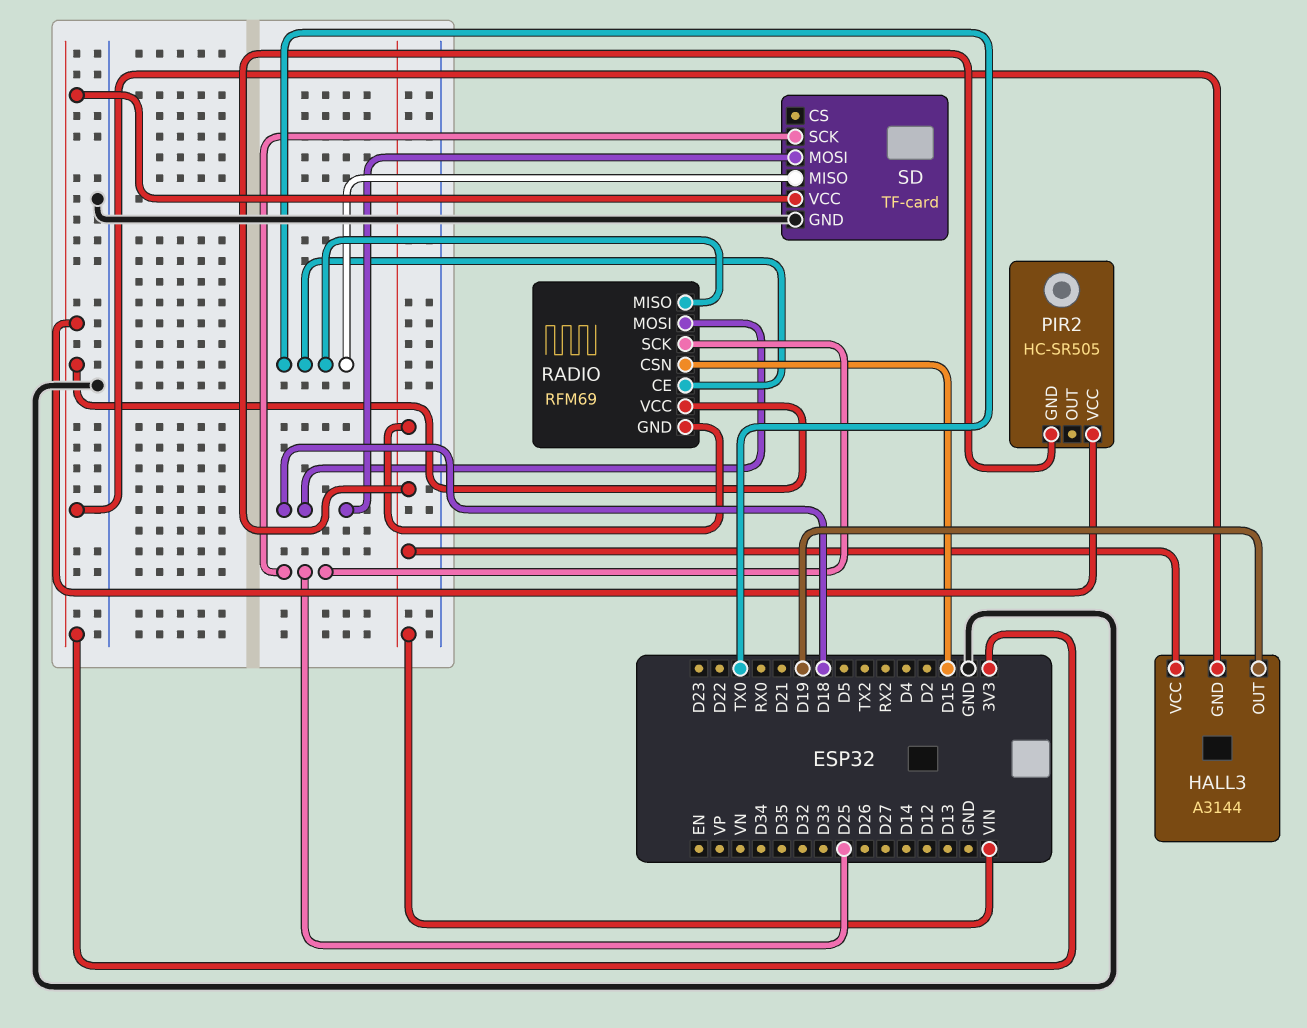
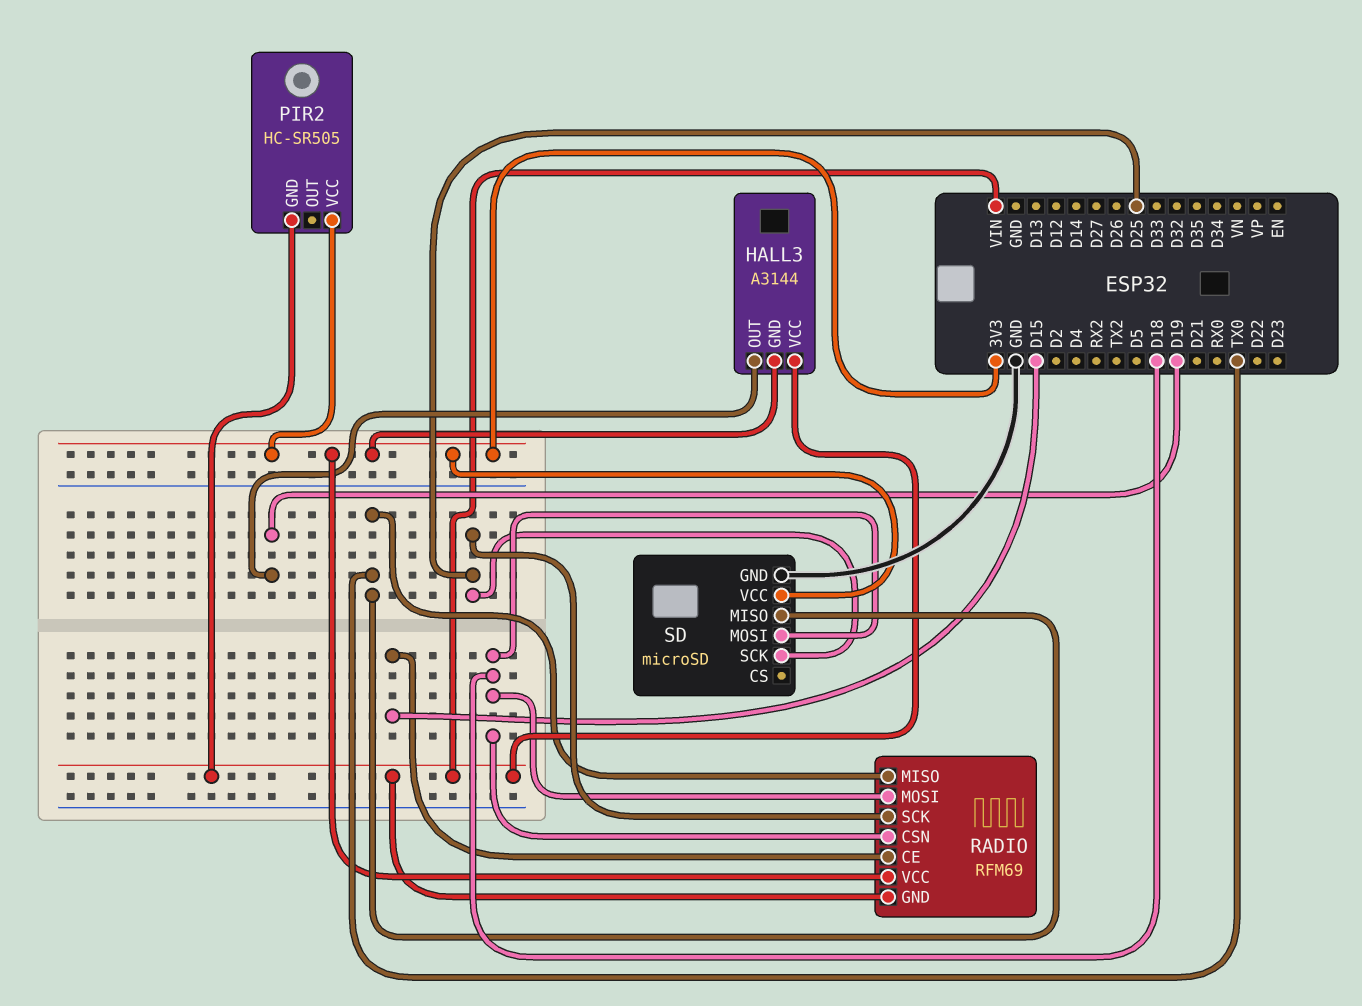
RADIO pin CE: TX0 -> D15
RADIO pin CSN: D15 -> D18
SD: TF-card -> microSD

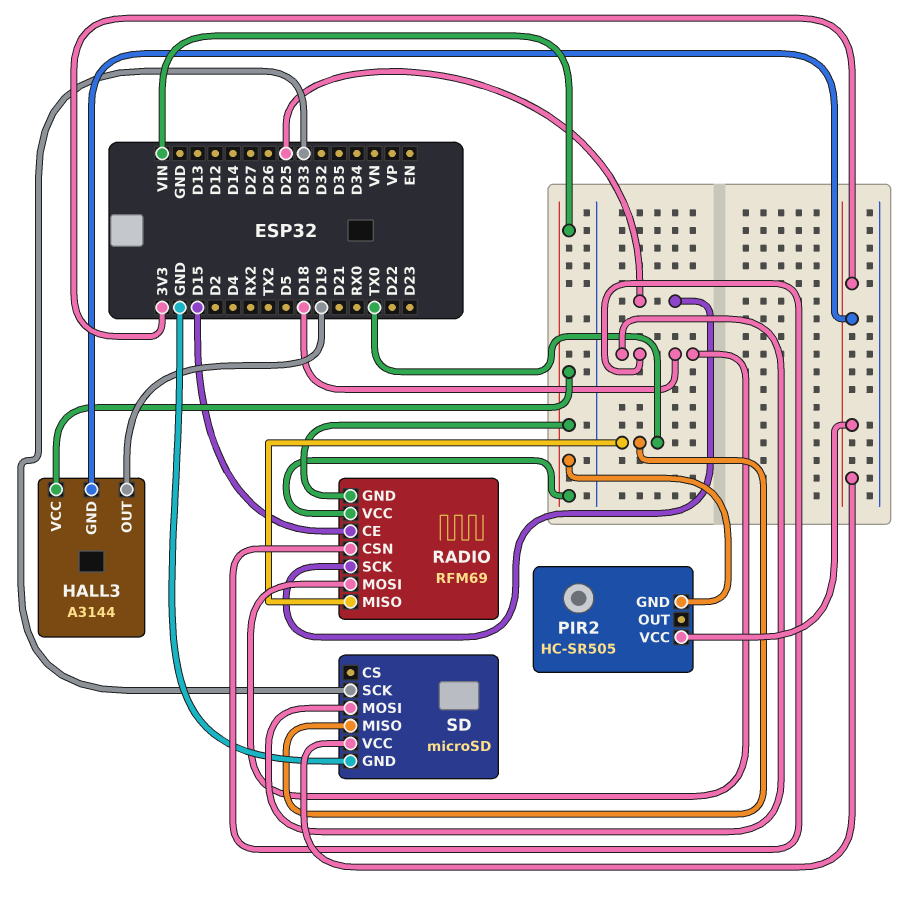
RADIO pin VCC: 3V3 -> VIN
SD pin SCK: D25 -> D33

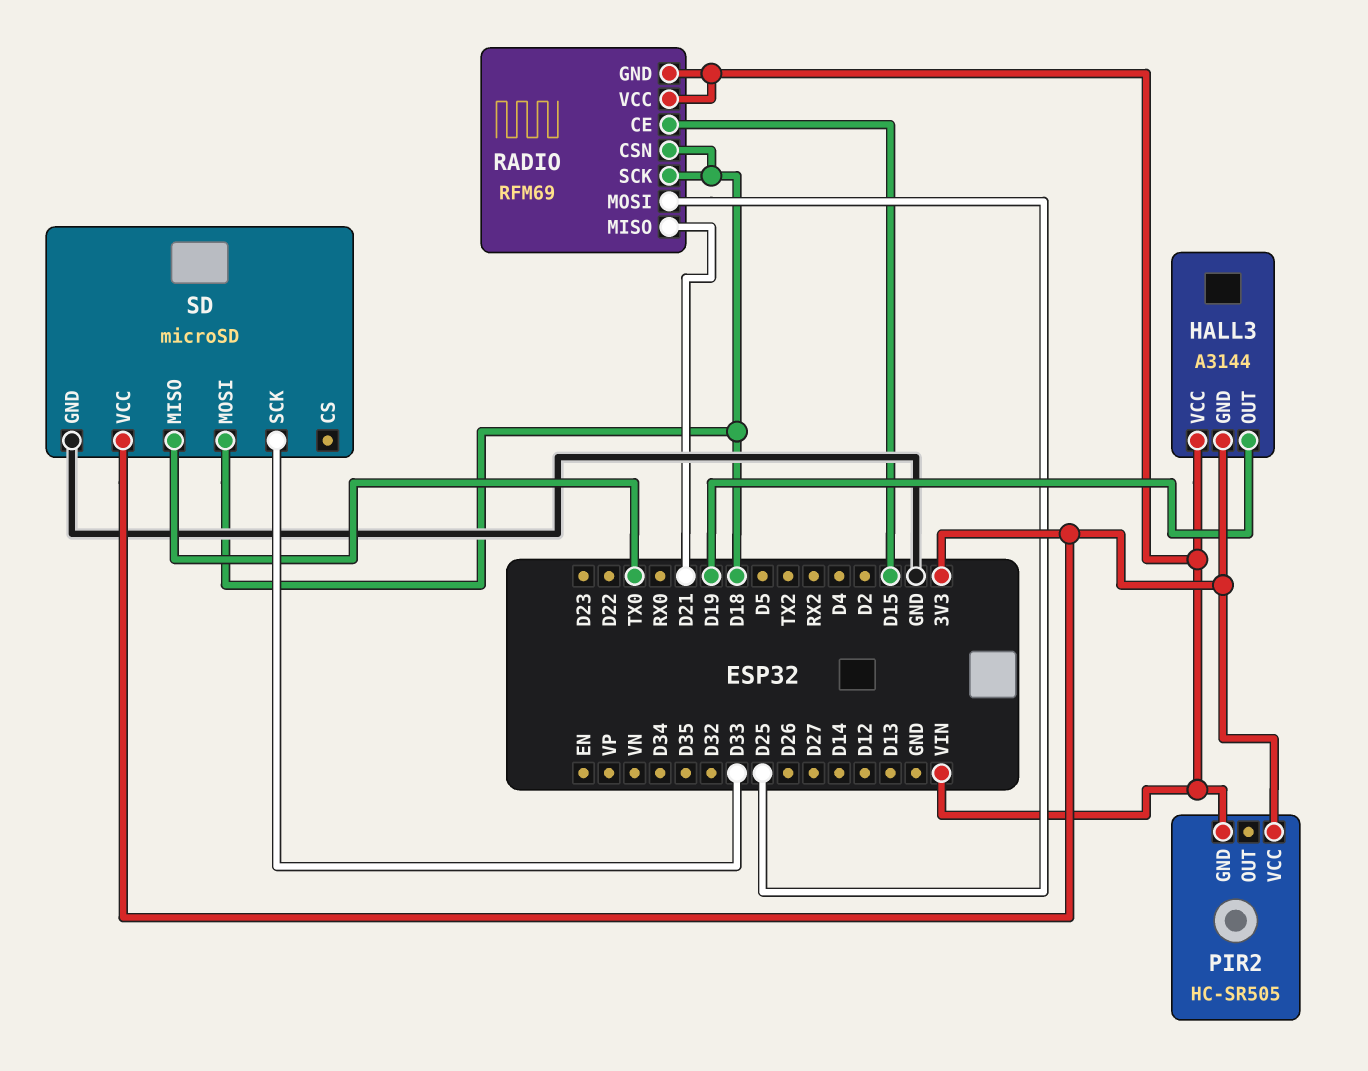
RADIO pin MISO: TX0 -> D21
RADIO pin MOSI: D18 -> D25
RADIO pin SCK: D25 -> D18

